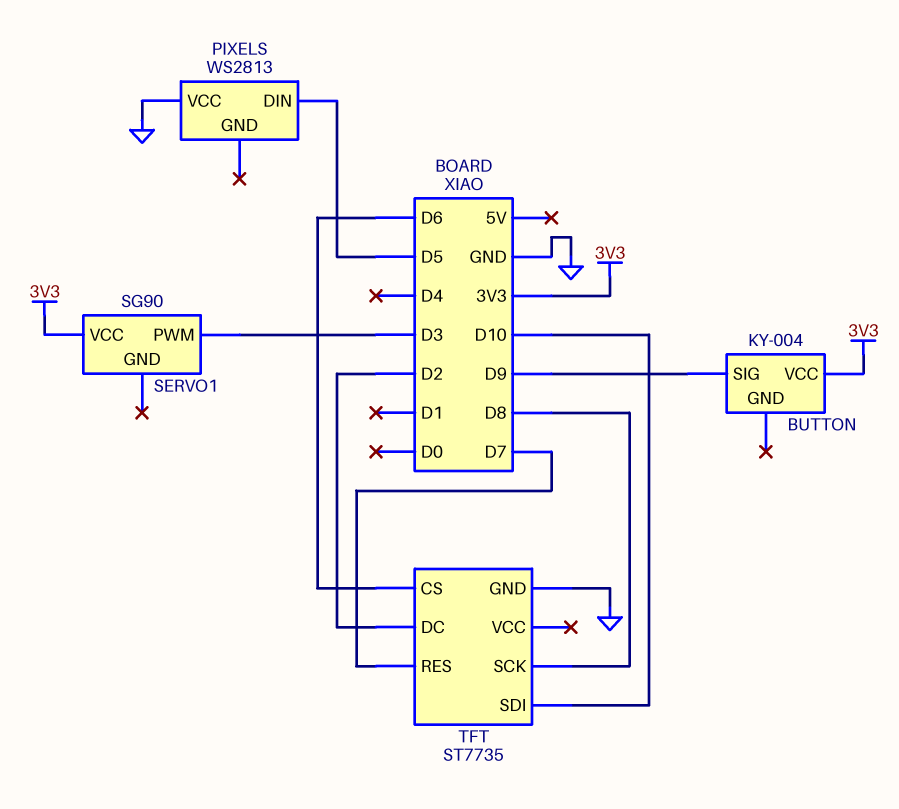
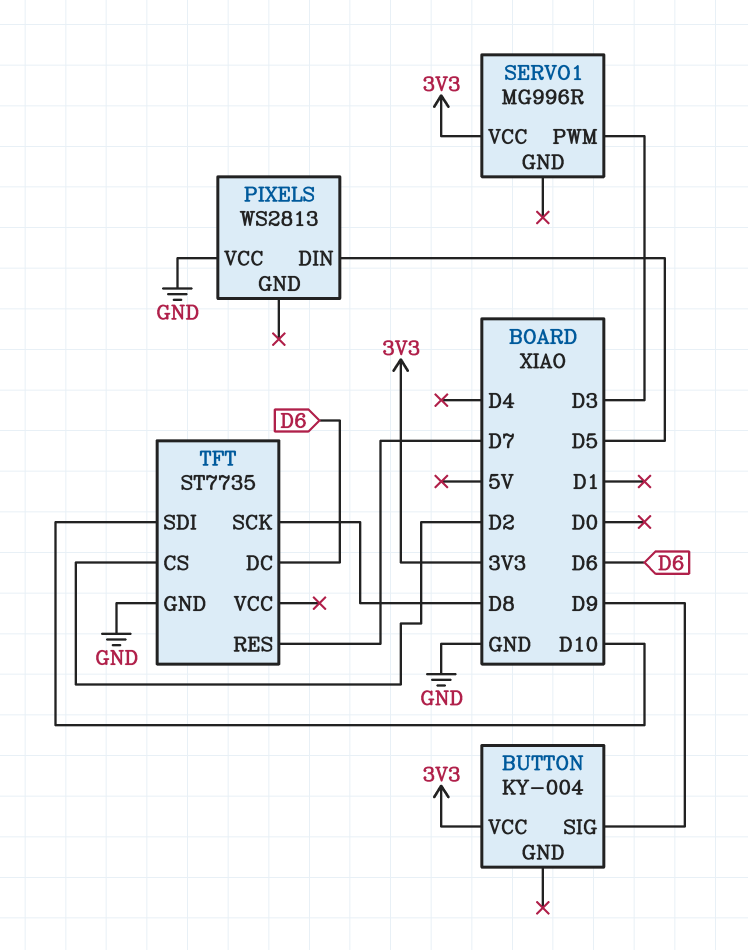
SERVO1: SG90 -> MG996R
TFT pin CS: D6 -> D2
TFT pin DC: D2 -> D6

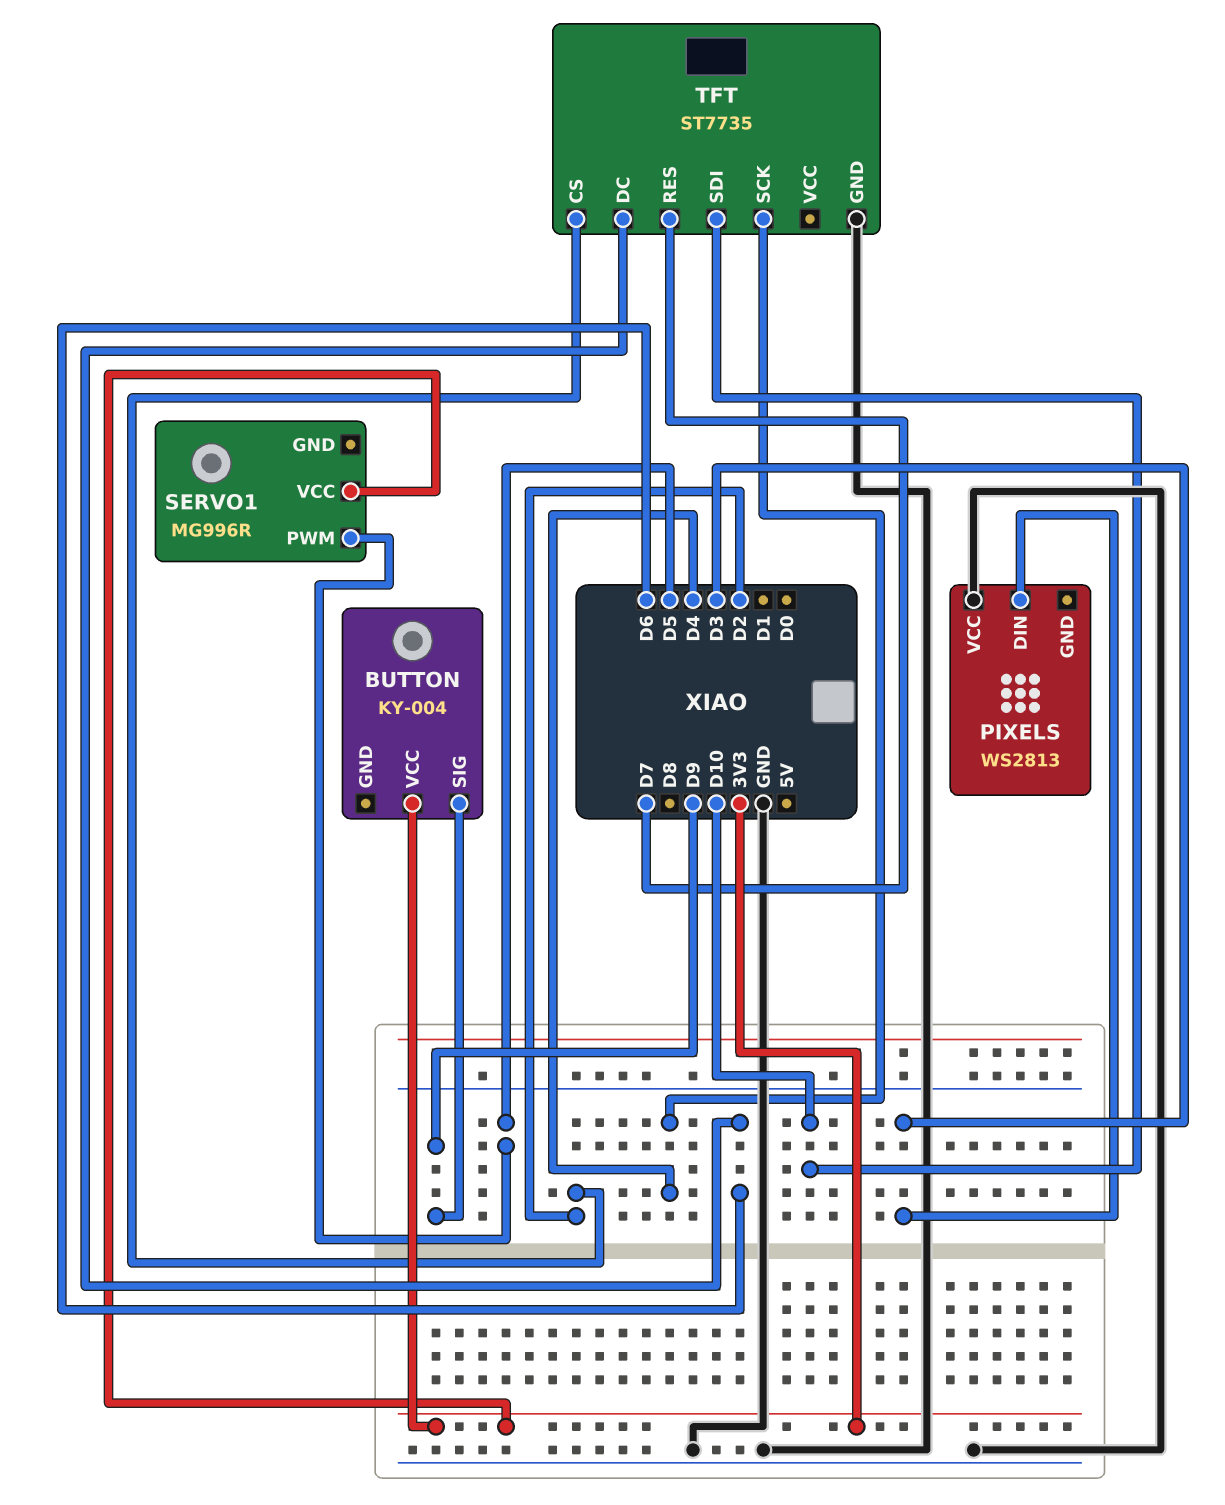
PIXELS pin DIN: D5 -> D3
SERVO1 pin PWM: D3 -> D5
TFT pin SCK: D8 -> D4

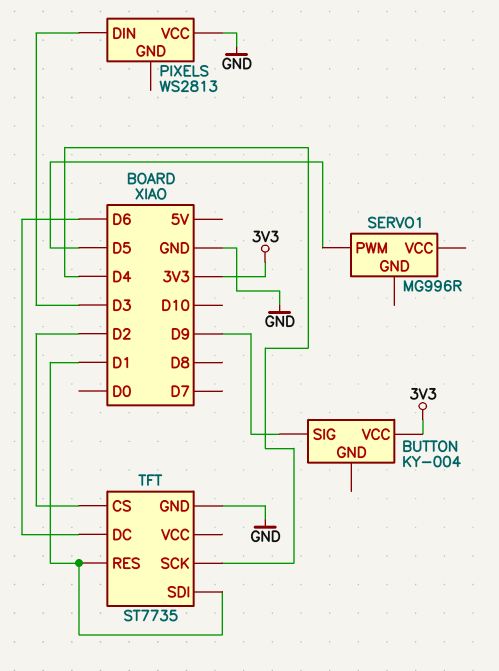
SERVO1 pin VCC: 3V3 -> none
TFT pin RES: D7 -> D1
TFT pin SDI: D10 -> D1

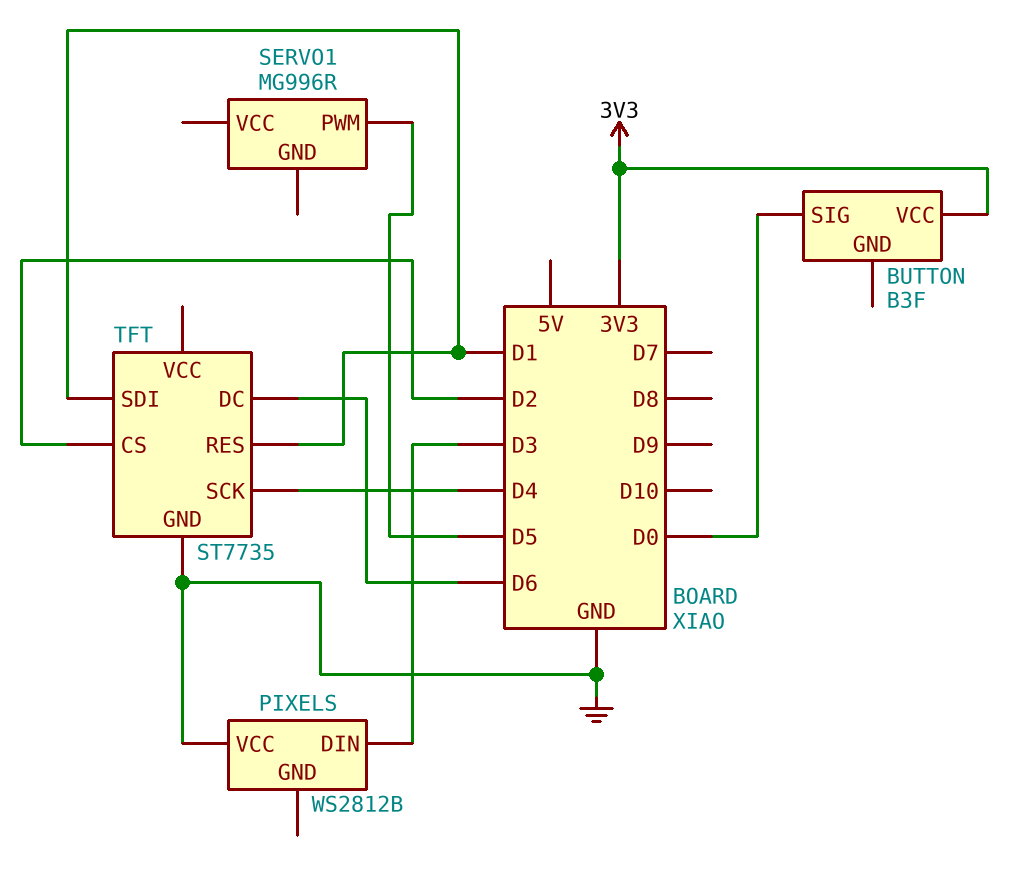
BUTTON: KY-004 -> B3F
BUTTON pin SIG: D9 -> D0
PIXELS: WS2813 -> WS2812B

